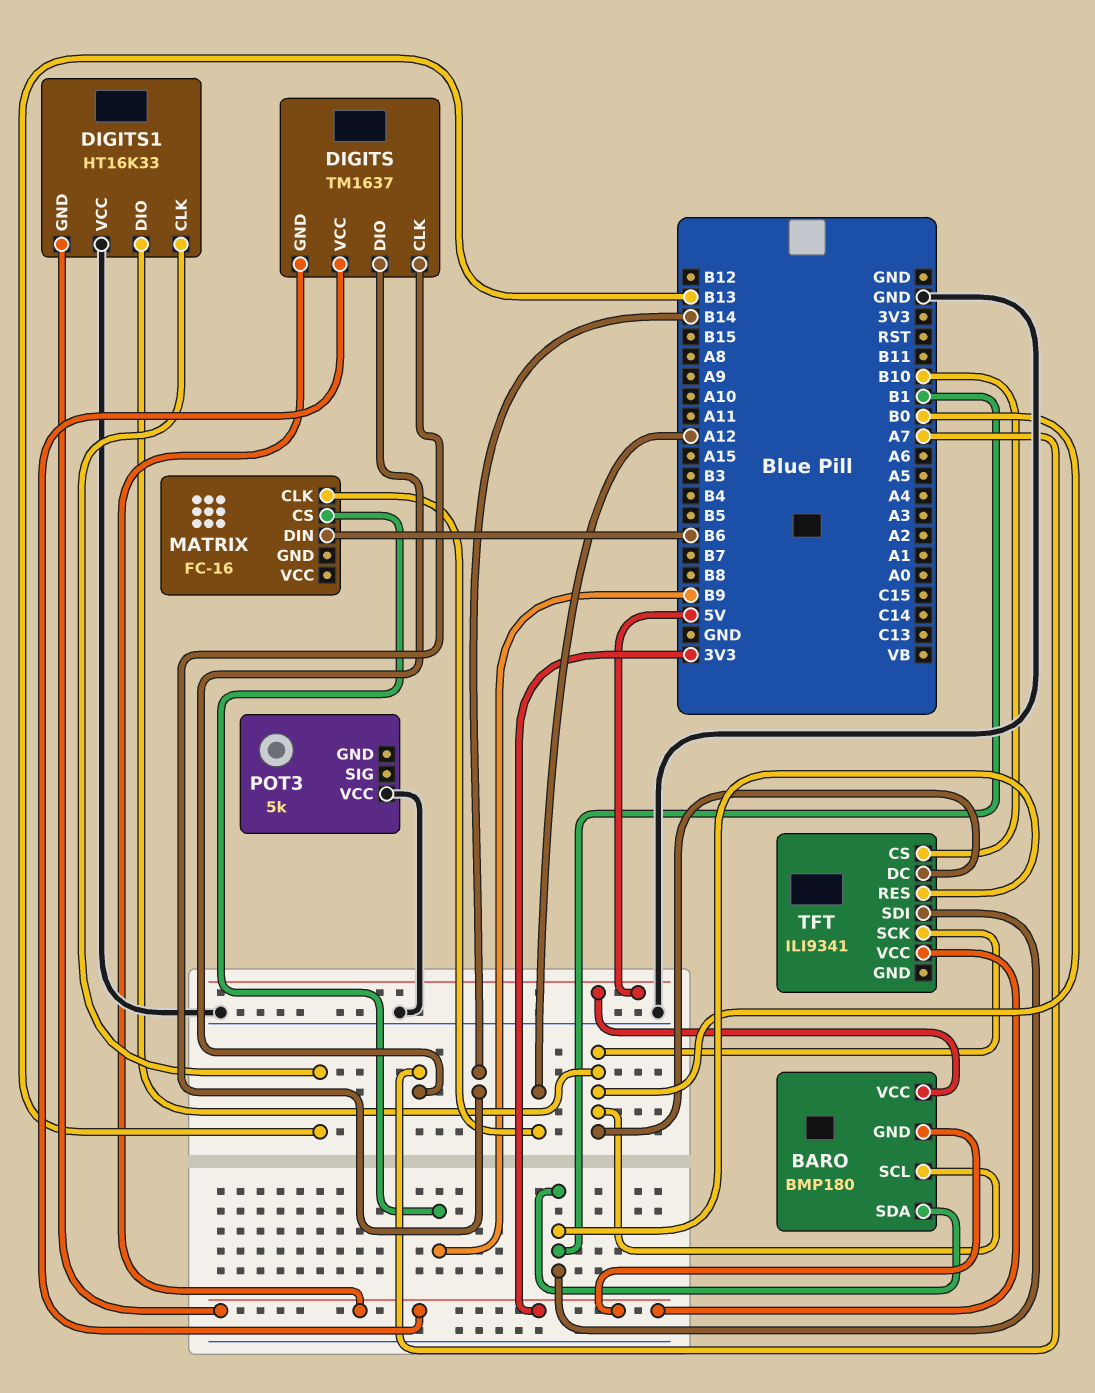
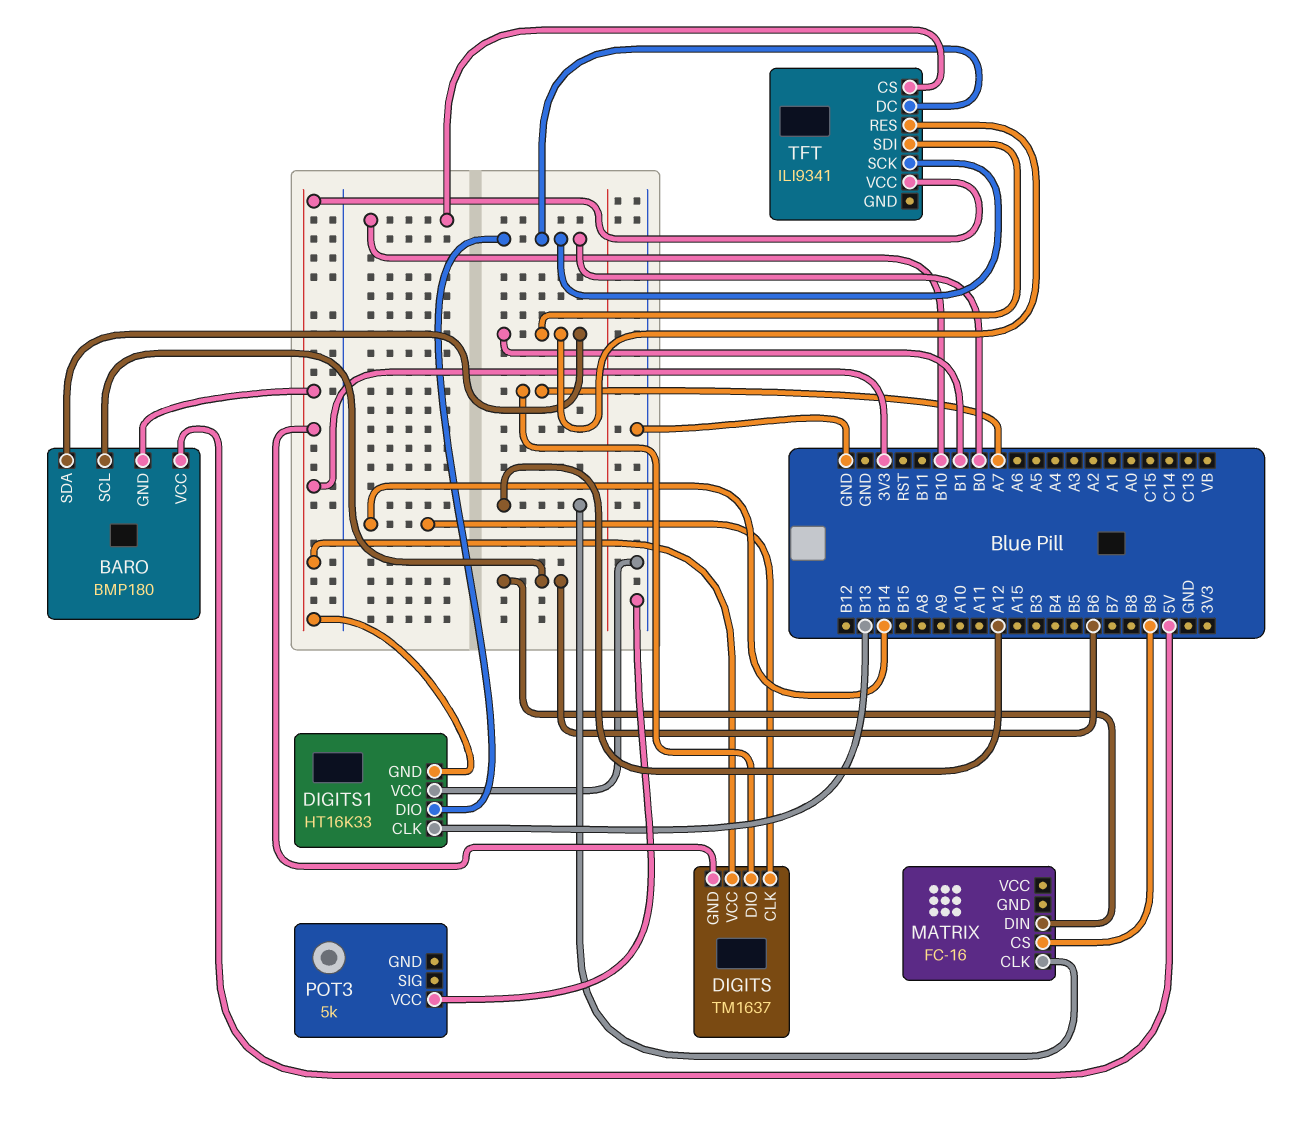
BARO pin SCL: B0 -> B6

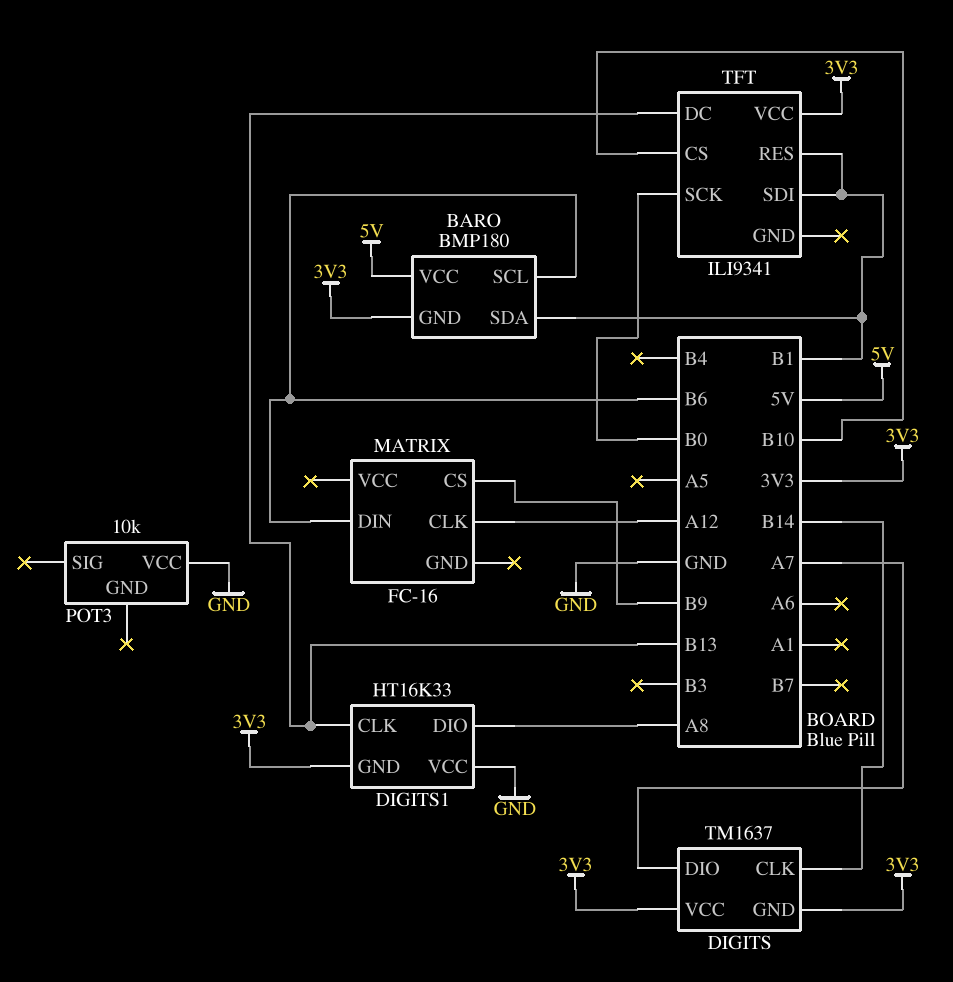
DIGITS1 pin DIO: B0 -> A8
POT3: 5k -> 10k
TFT pin DC: B0 -> B13

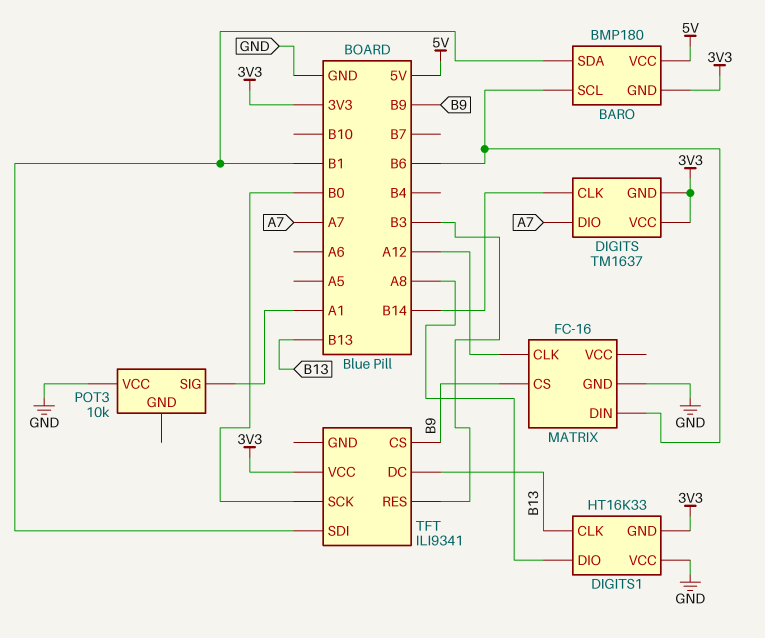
MATRIX pin GND: none -> GND
POT3 pin SIG: none -> A1
TFT pin CS: B10 -> B9
TFT pin RES: B1 -> B3

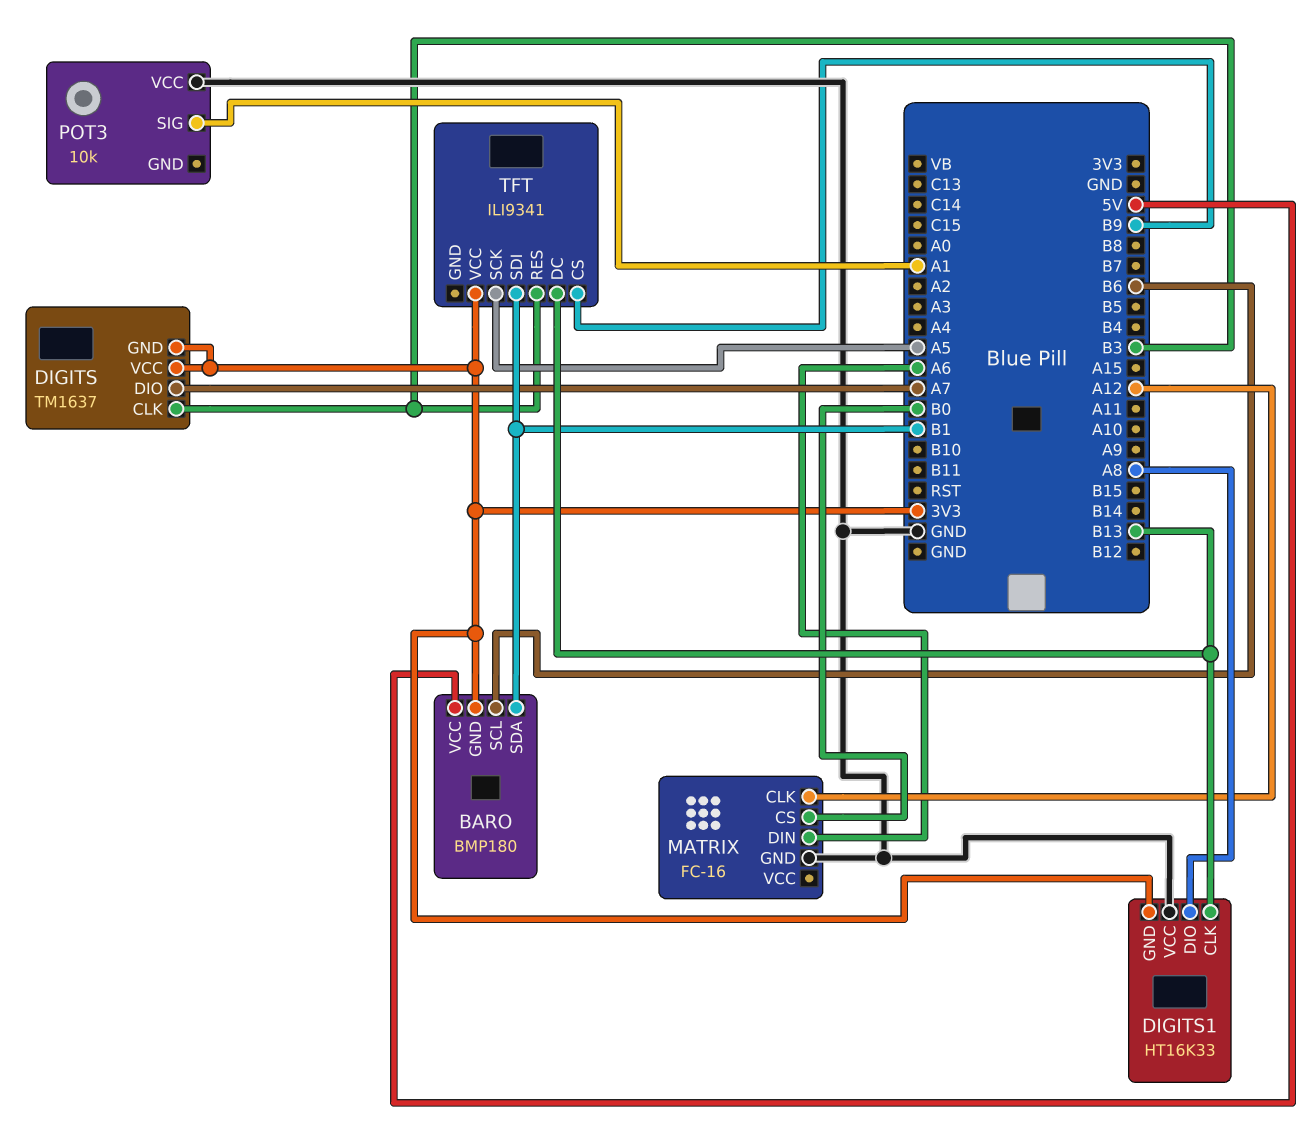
DIGITS pin CLK: B14 -> B3
MATRIX pin CS: B9 -> B0
MATRIX pin DIN: B6 -> A6
TFT pin SCK: B0 -> A5

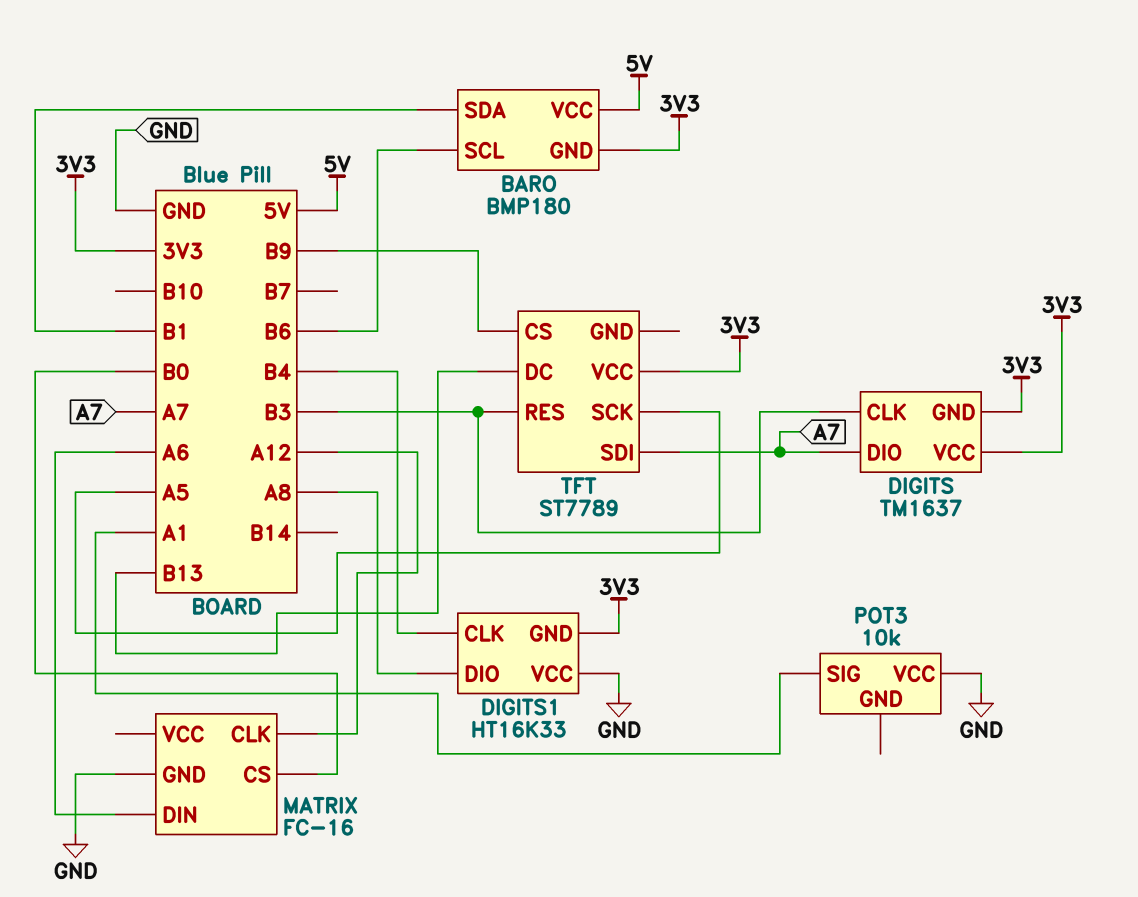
DIGITS1 pin CLK: B13 -> B4
TFT: ILI9341 -> ST7789
TFT pin SDI: B1 -> A7

